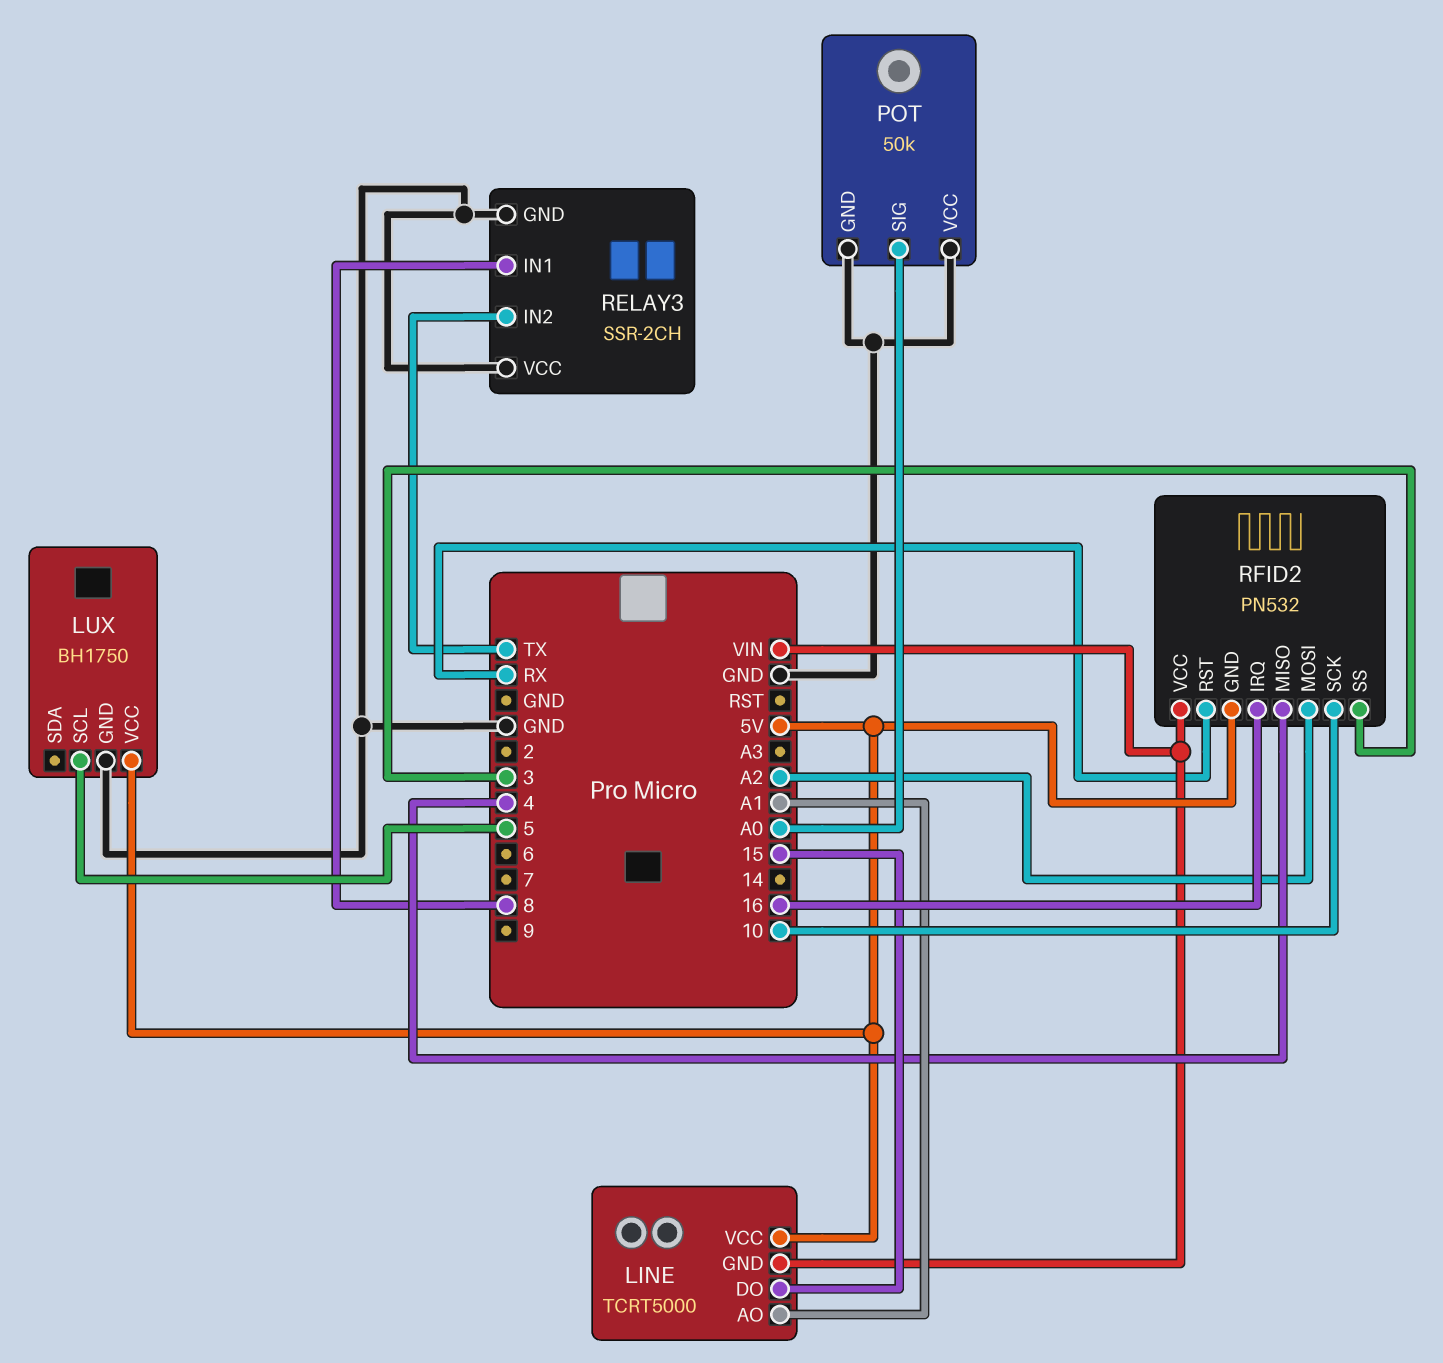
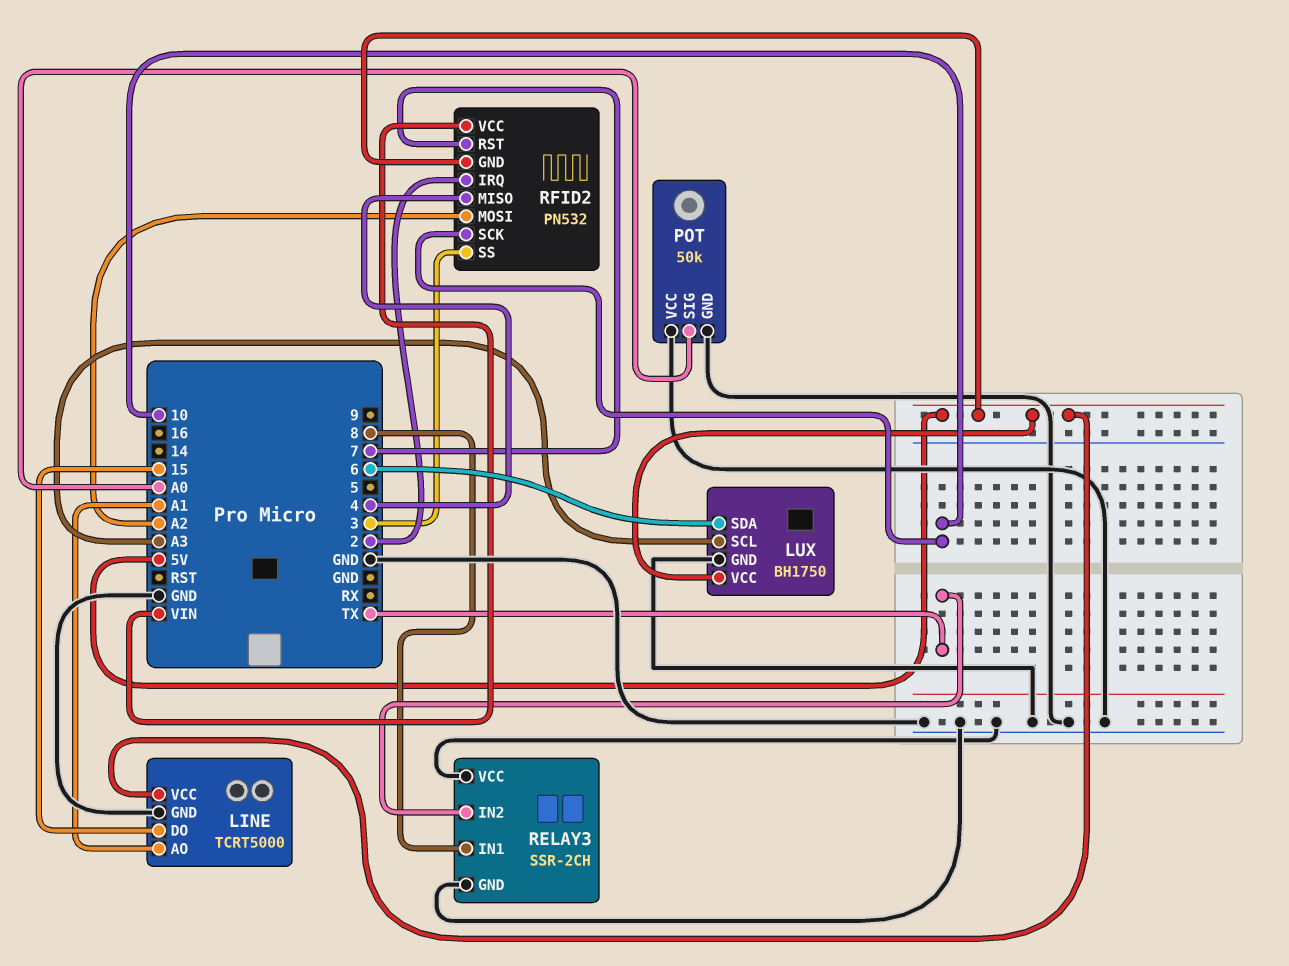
LINE pin GND: VIN -> GND
LUX pin SCL: 5 -> A3
LUX pin SDA: none -> 6
RFID2 pin IRQ: 16 -> 2
RFID2 pin RST: RX -> 7

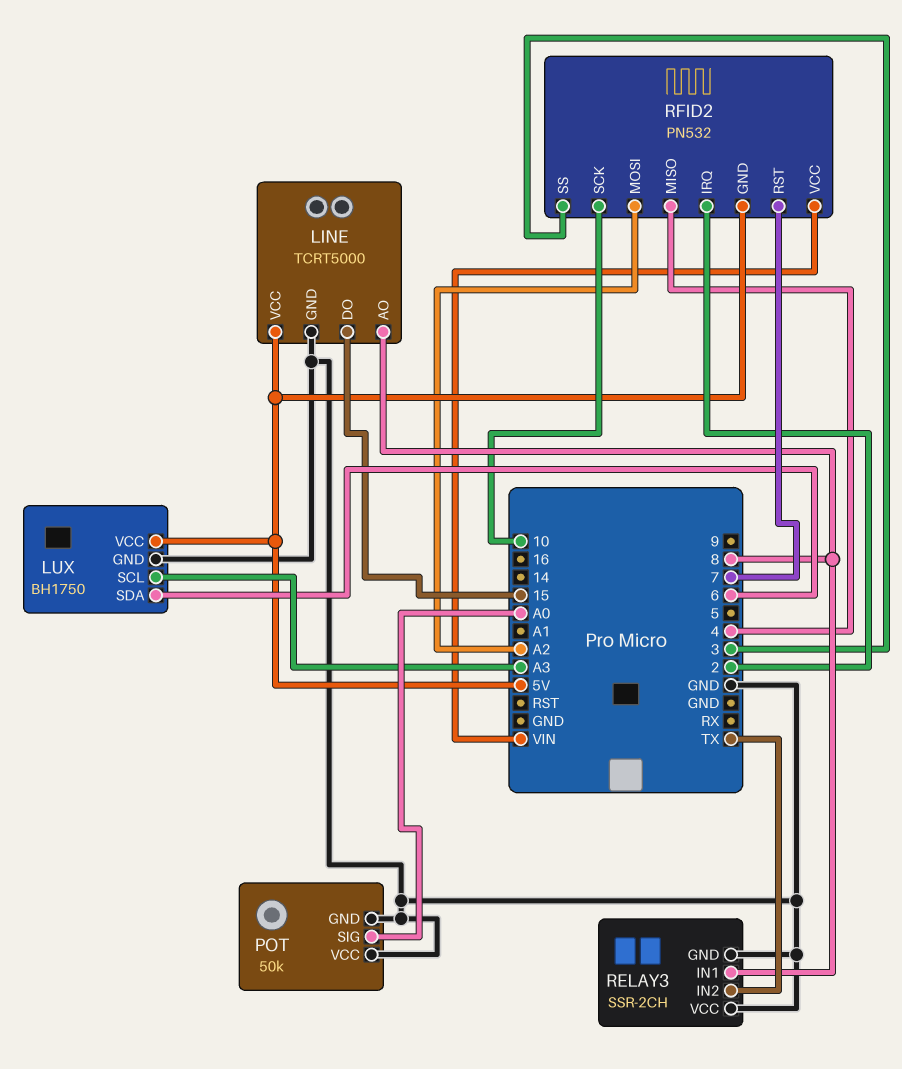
LINE pin AO: A1 -> 8

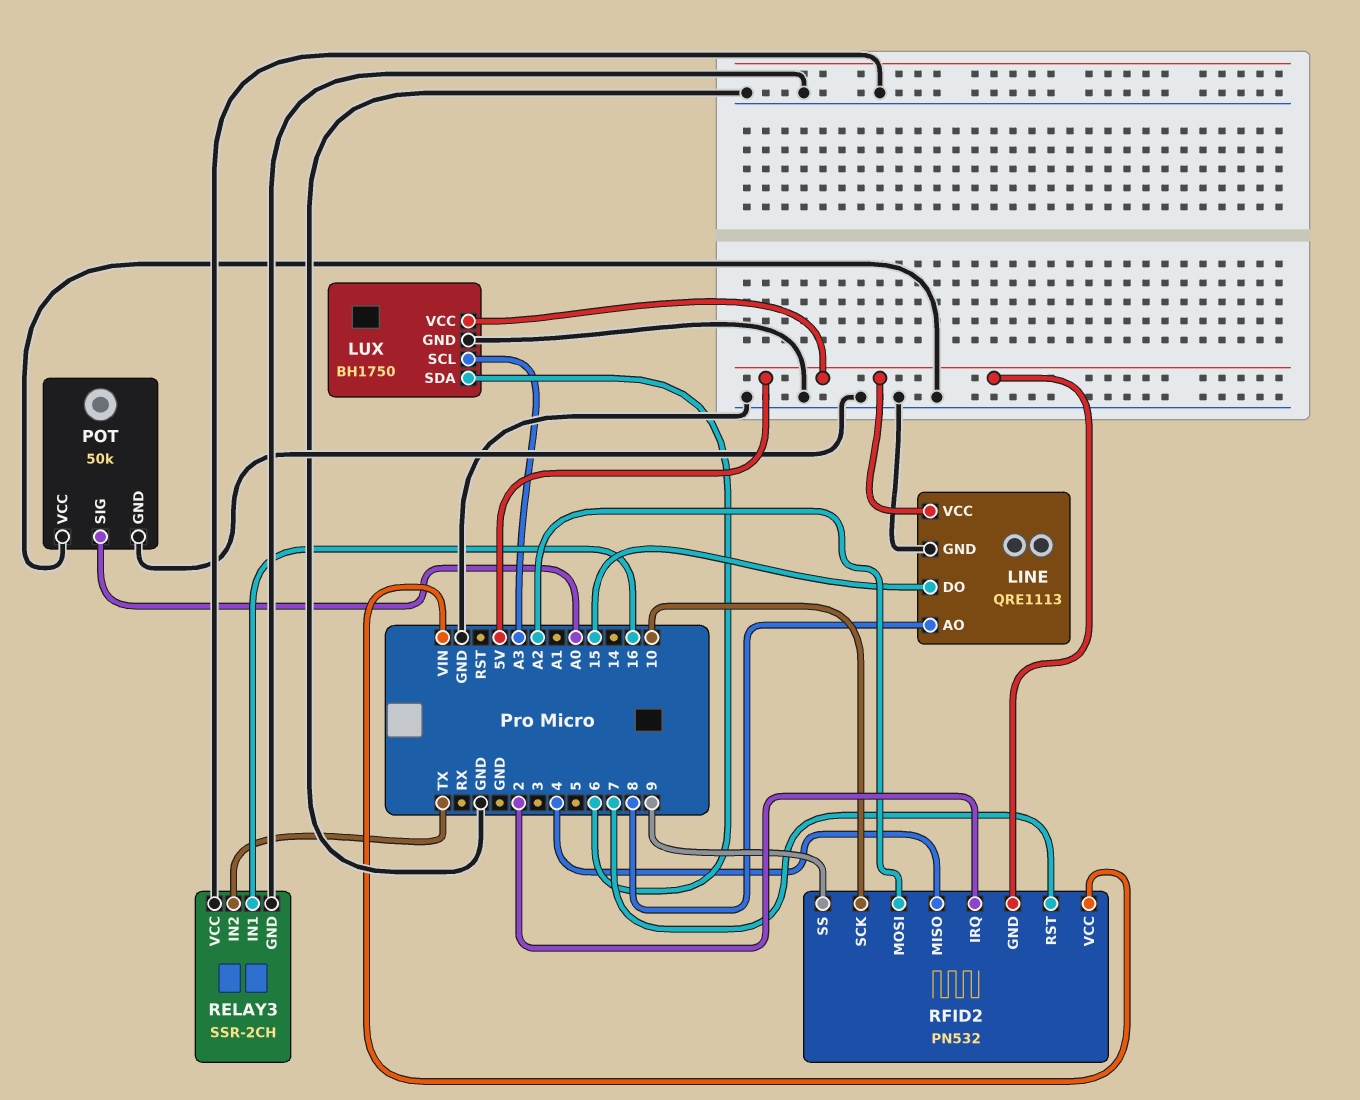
LINE: TCRT5000 -> QRE1113
RELAY3 pin IN1: 8 -> 16
RFID2 pin SS: 3 -> 9

